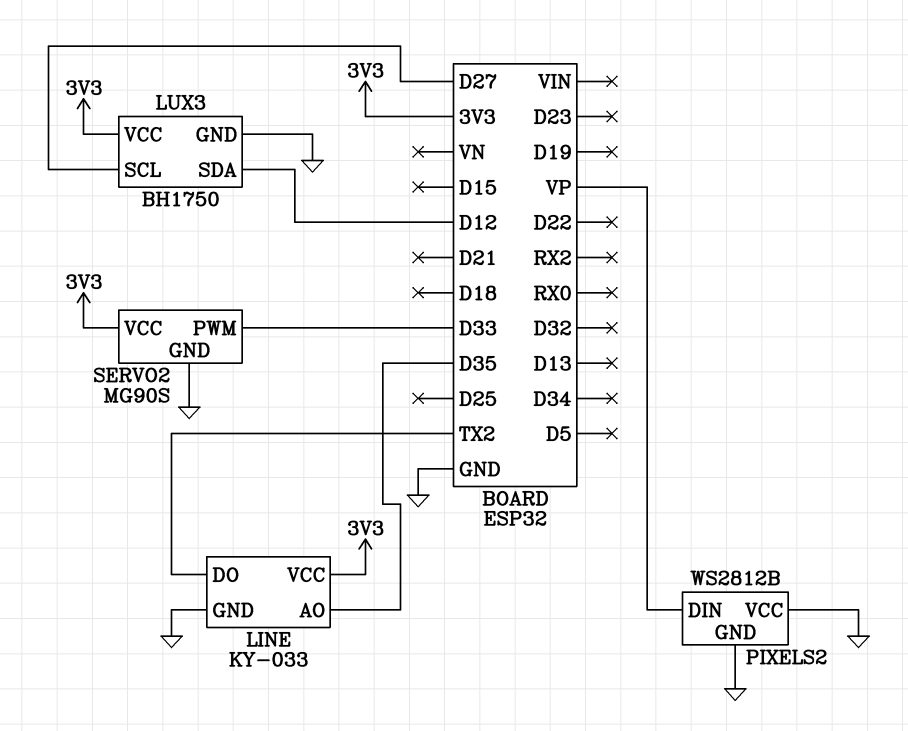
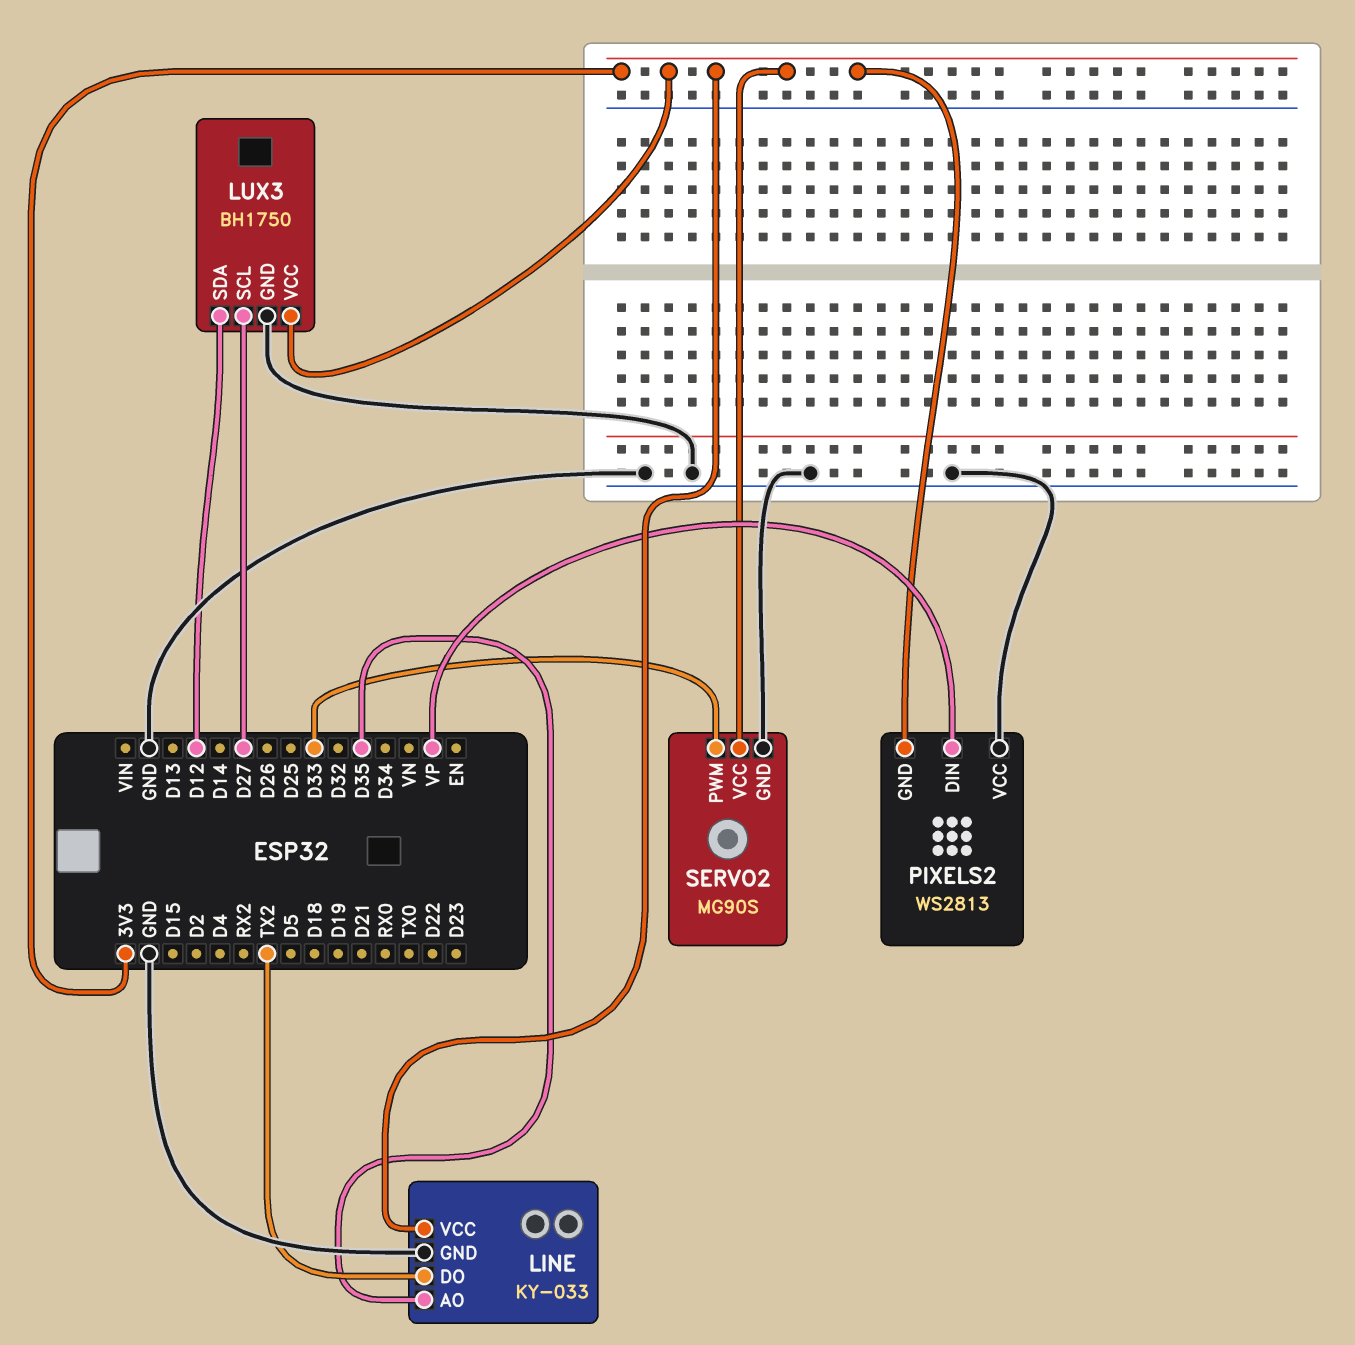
PIXELS2: WS2812B -> WS2813
PIXELS2 pin GND: GND -> 3V3

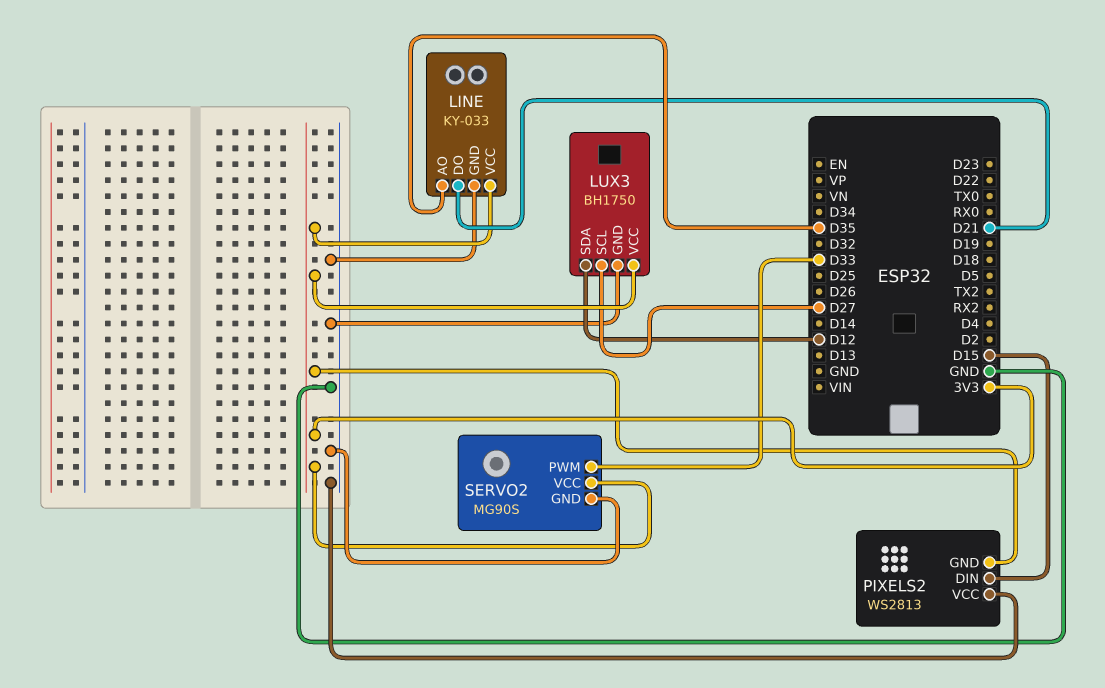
LINE pin DO: TX2 -> D21
PIXELS2 pin DIN: VP -> D15

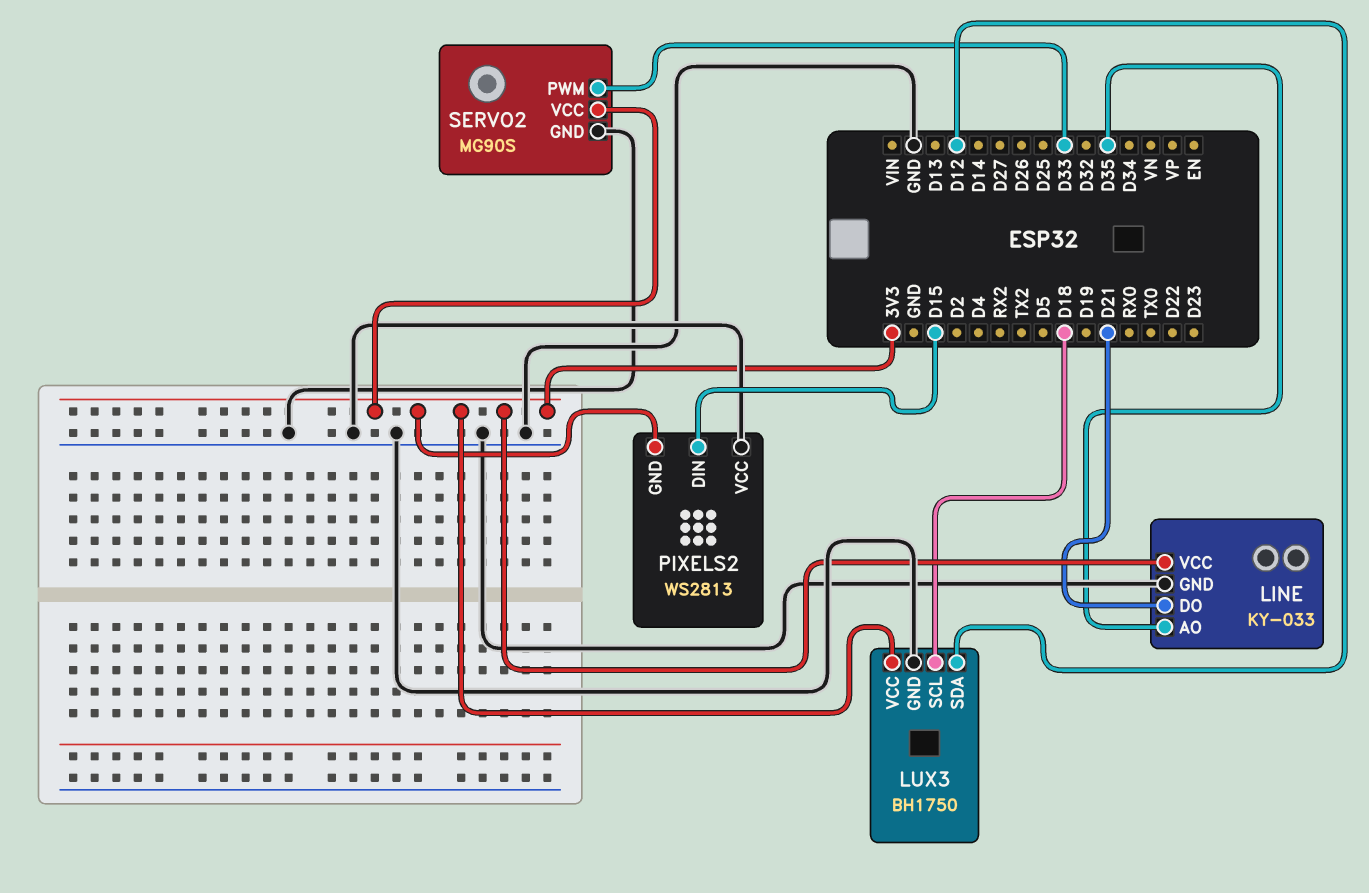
LUX3 pin SCL: D27 -> D18

